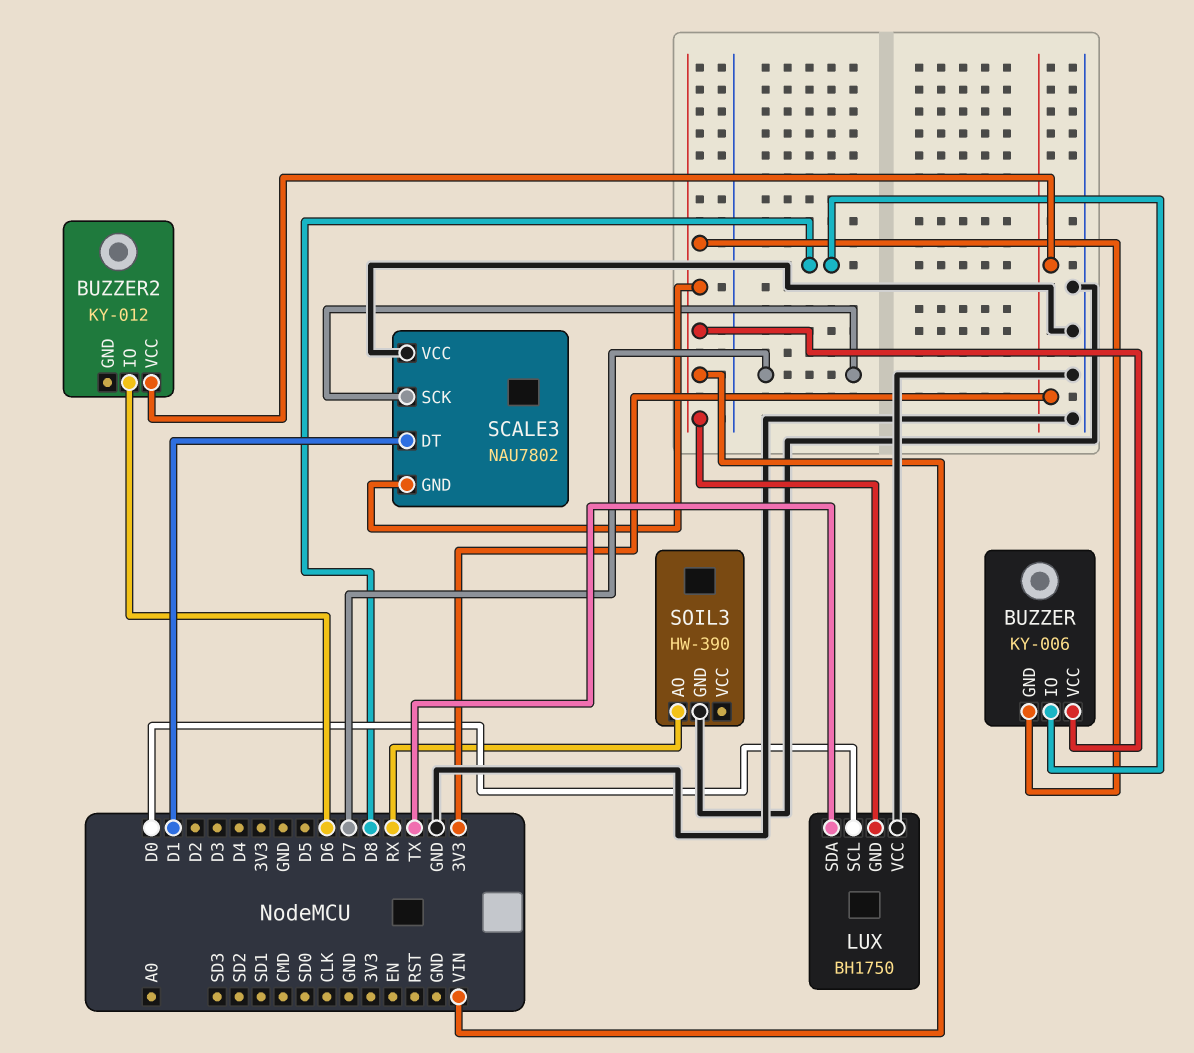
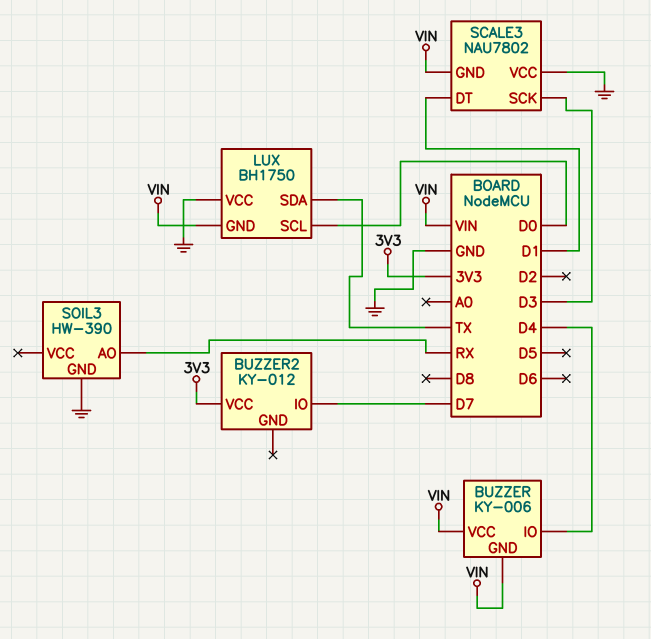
BUZZER pin IO: D8 -> D4
BUZZER2 pin IO: D6 -> D7
SCALE3 pin SCK: D7 -> D3

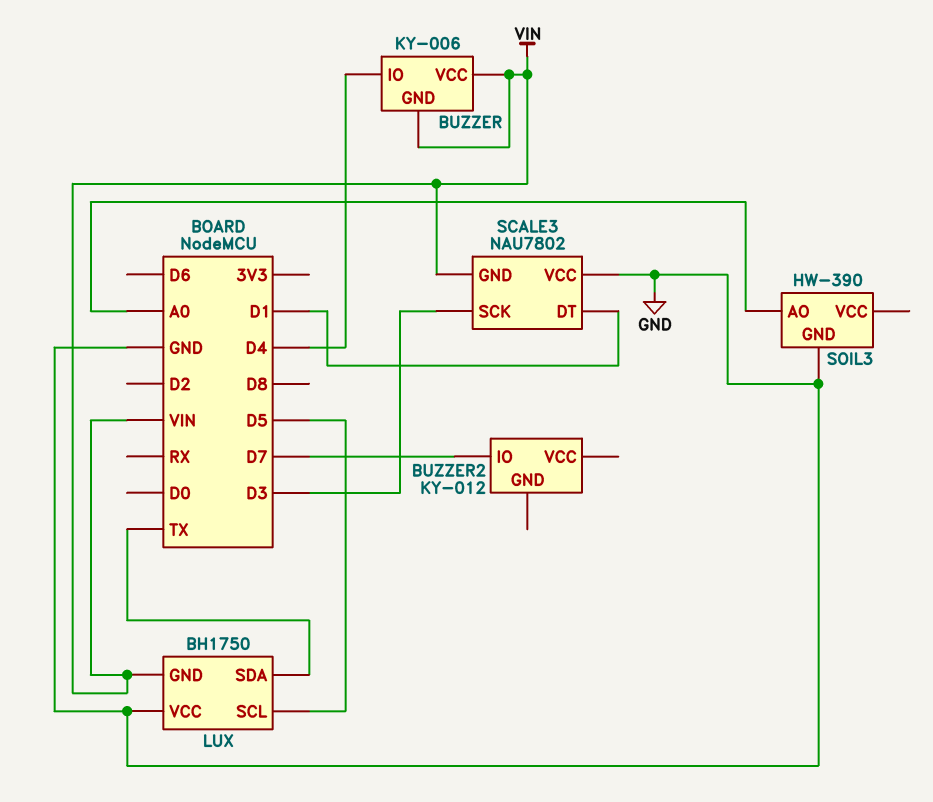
BUZZER2 pin VCC: 3V3 -> none
LUX pin SCL: D0 -> D5
SOIL3 pin AO: RX -> A0

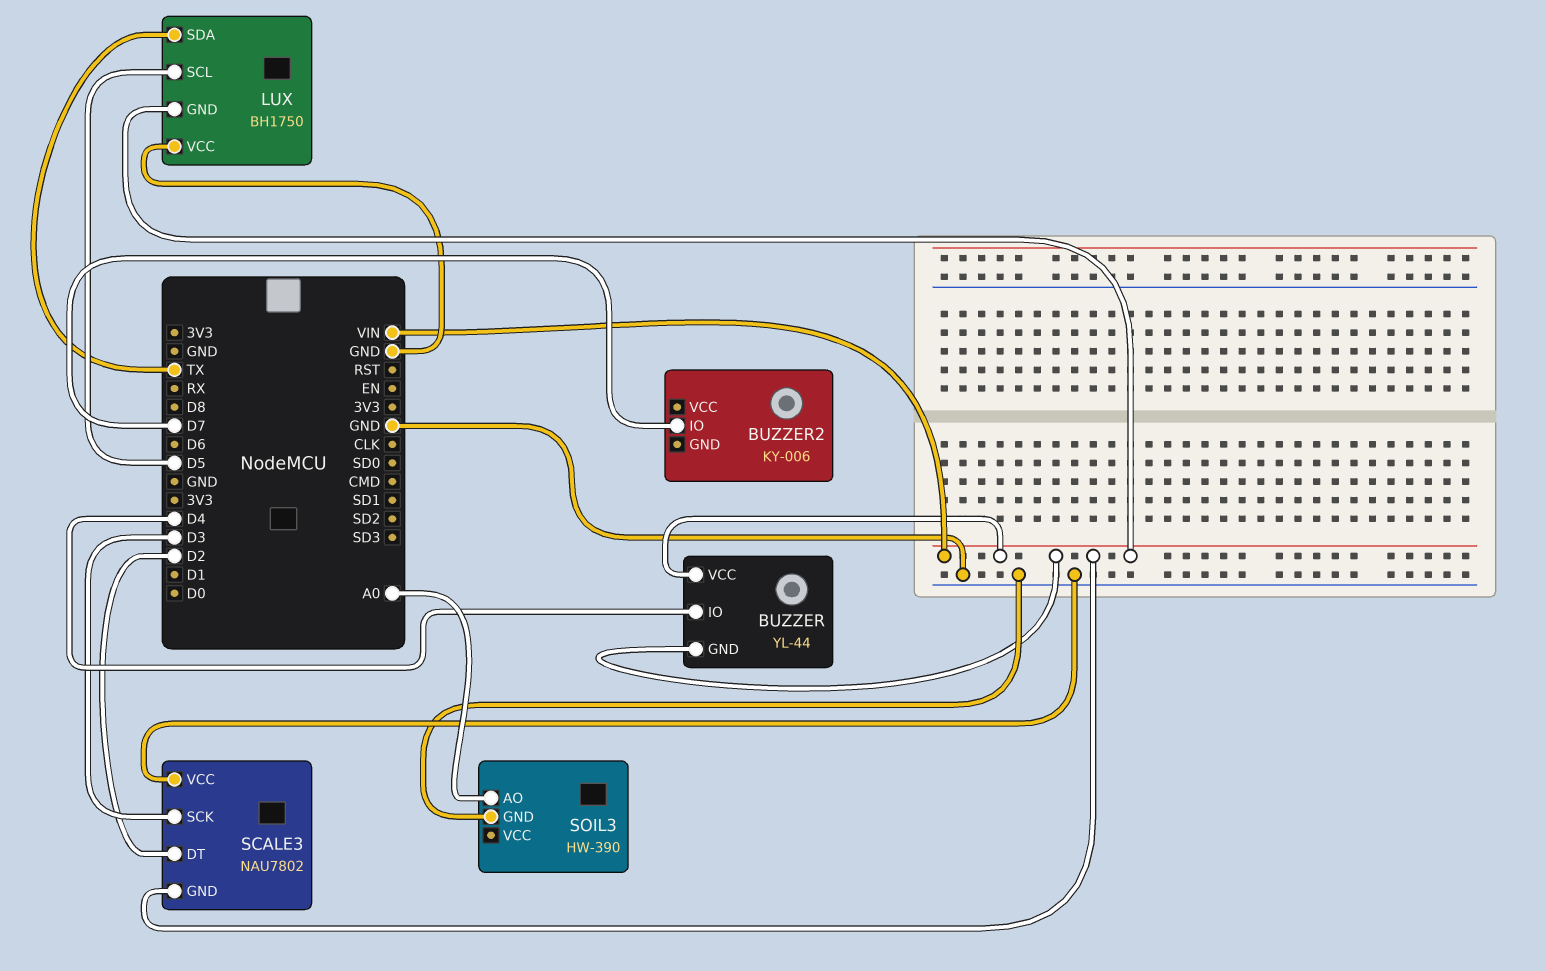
BUZZER: KY-006 -> YL-44
BUZZER2: KY-012 -> KY-006
SCALE3 pin DT: D1 -> D2

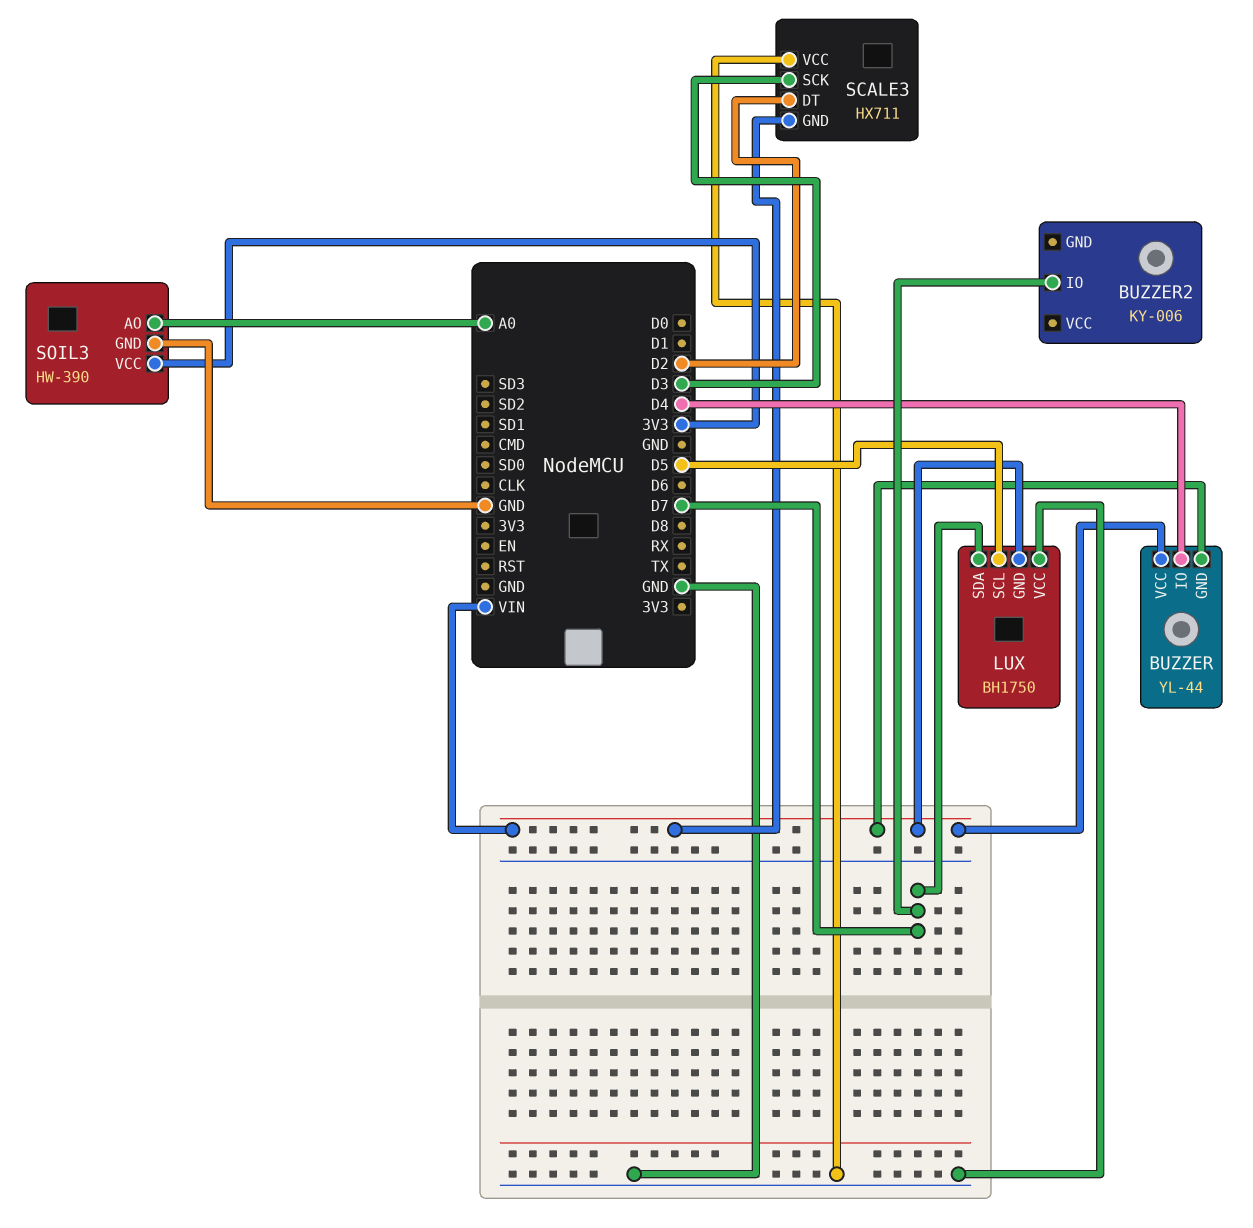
LUX pin SDA: TX -> D7
SCALE3: NAU7802 -> HX711
SOIL3 pin VCC: none -> 3V3

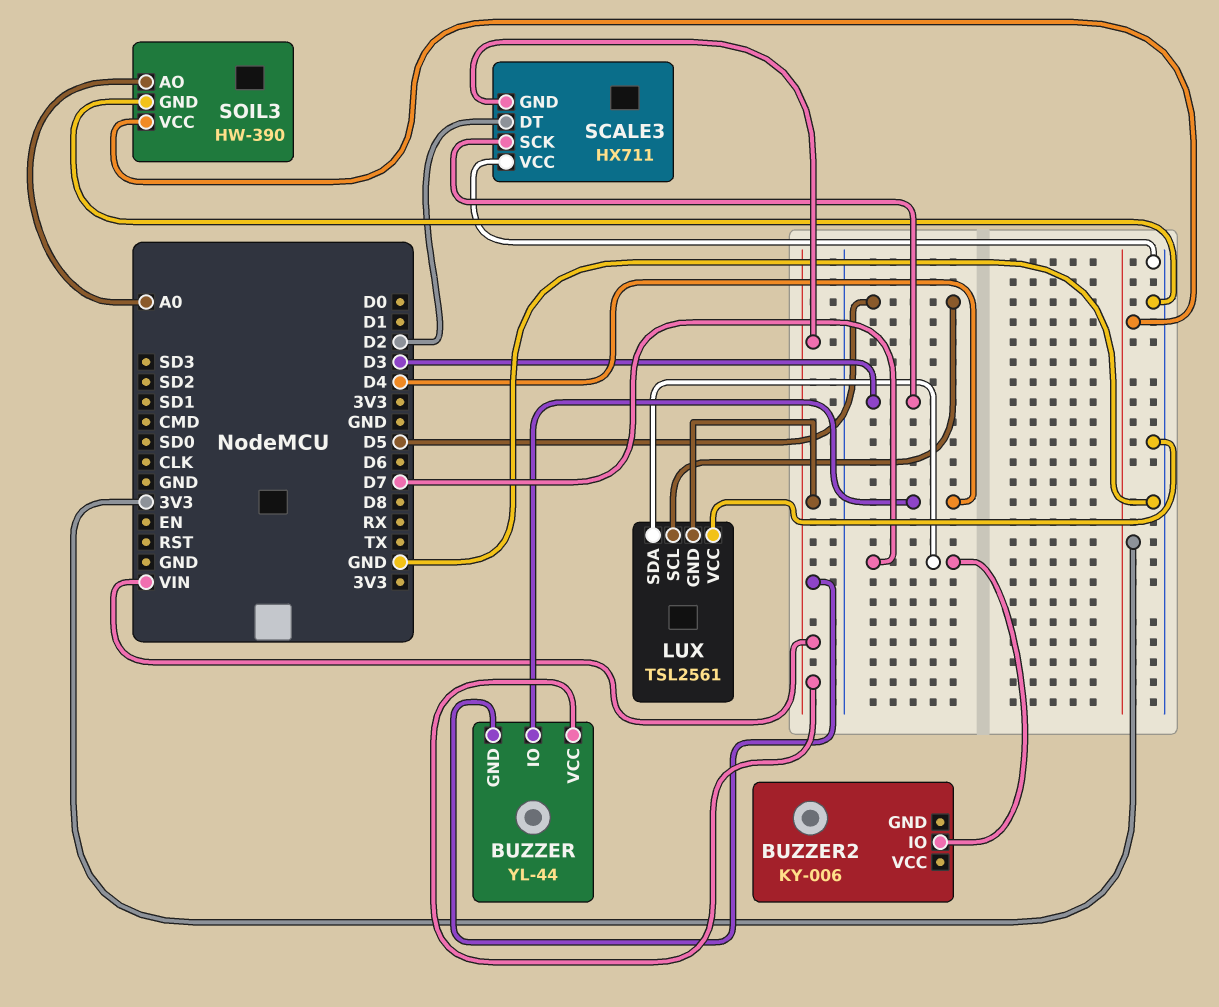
LUX: BH1750 -> TSL2561

